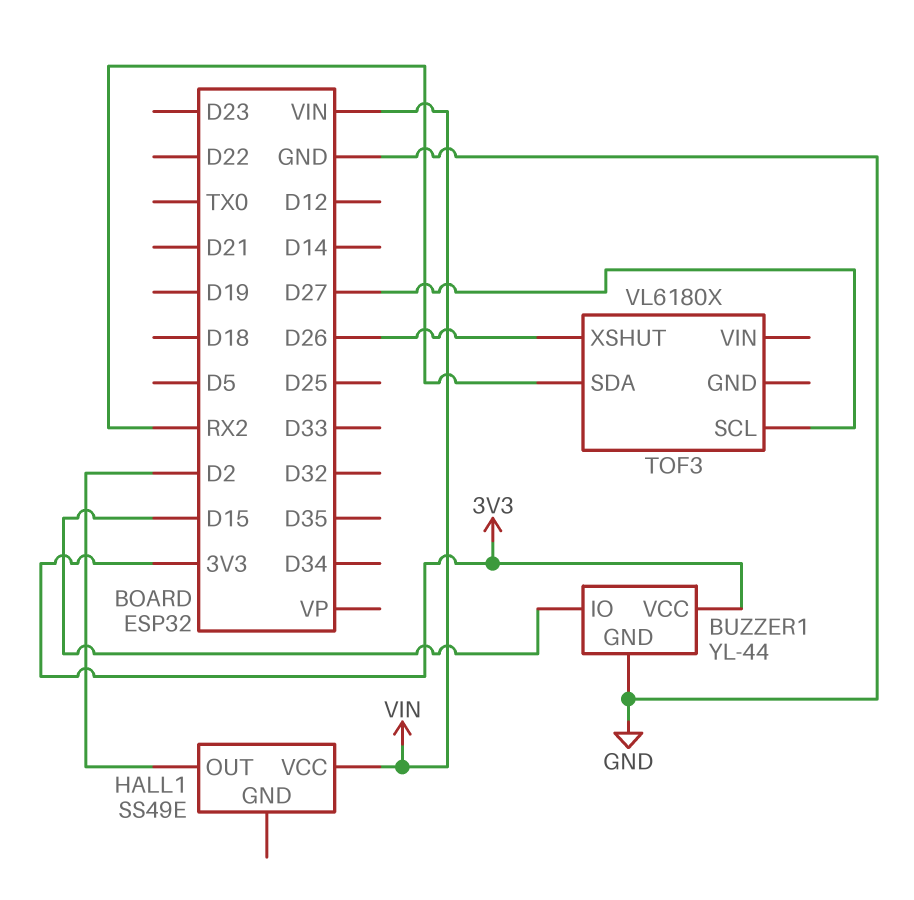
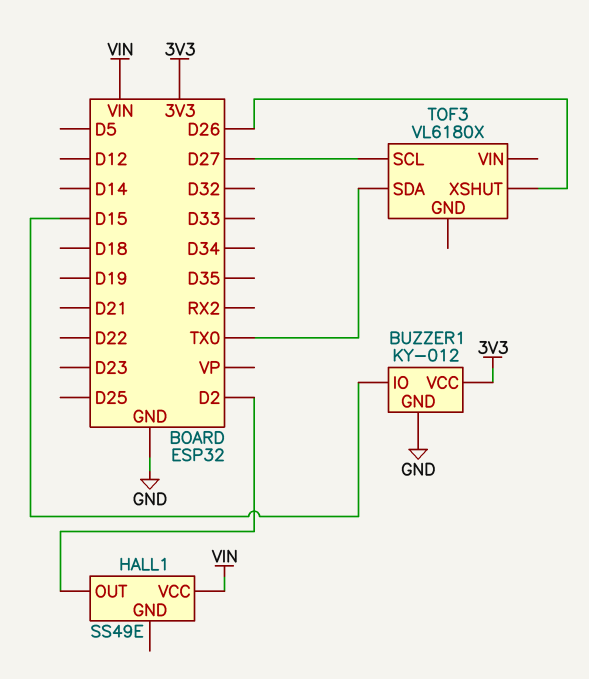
BUZZER1: YL-44 -> KY-012
TOF3 pin SDA: RX2 -> TX0

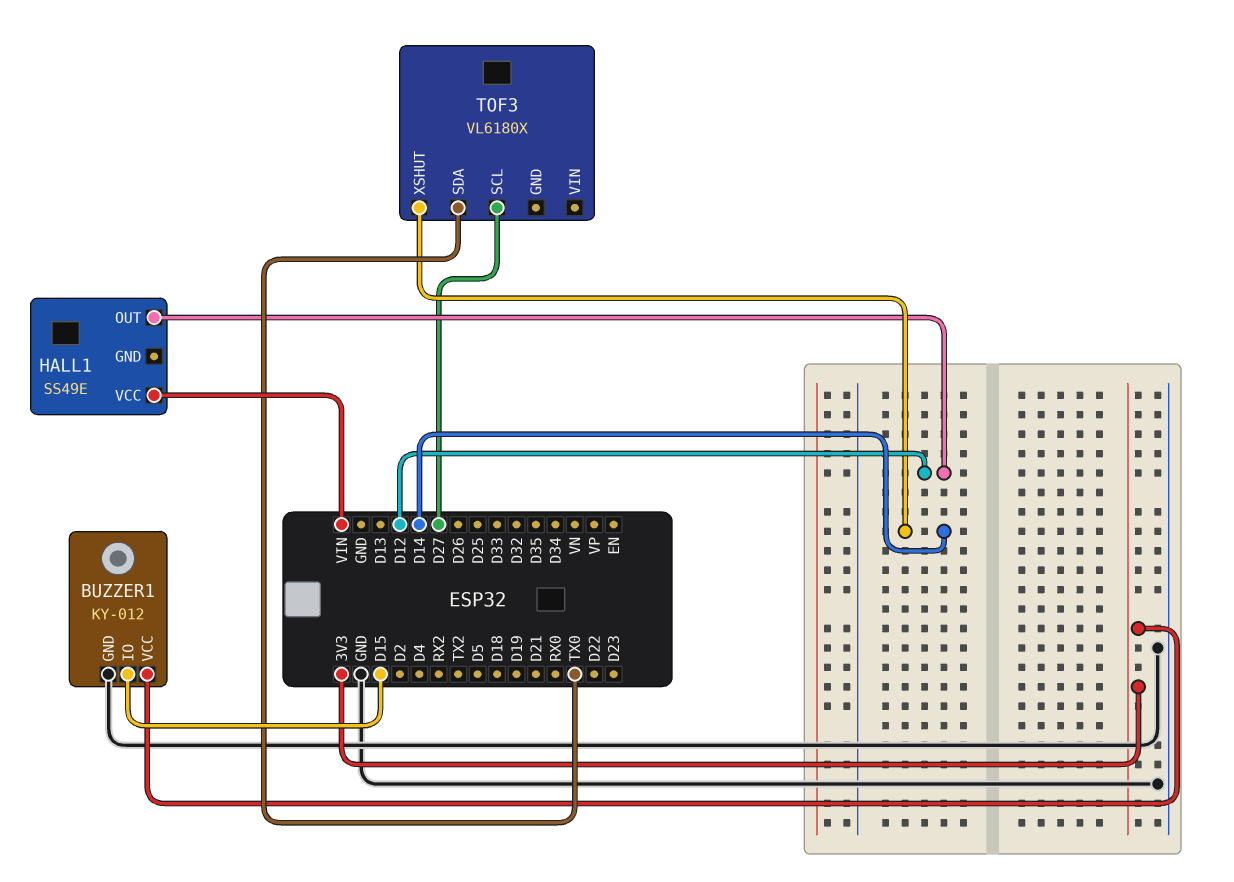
HALL1 pin OUT: D2 -> D12
TOF3 pin XSHUT: D26 -> D14

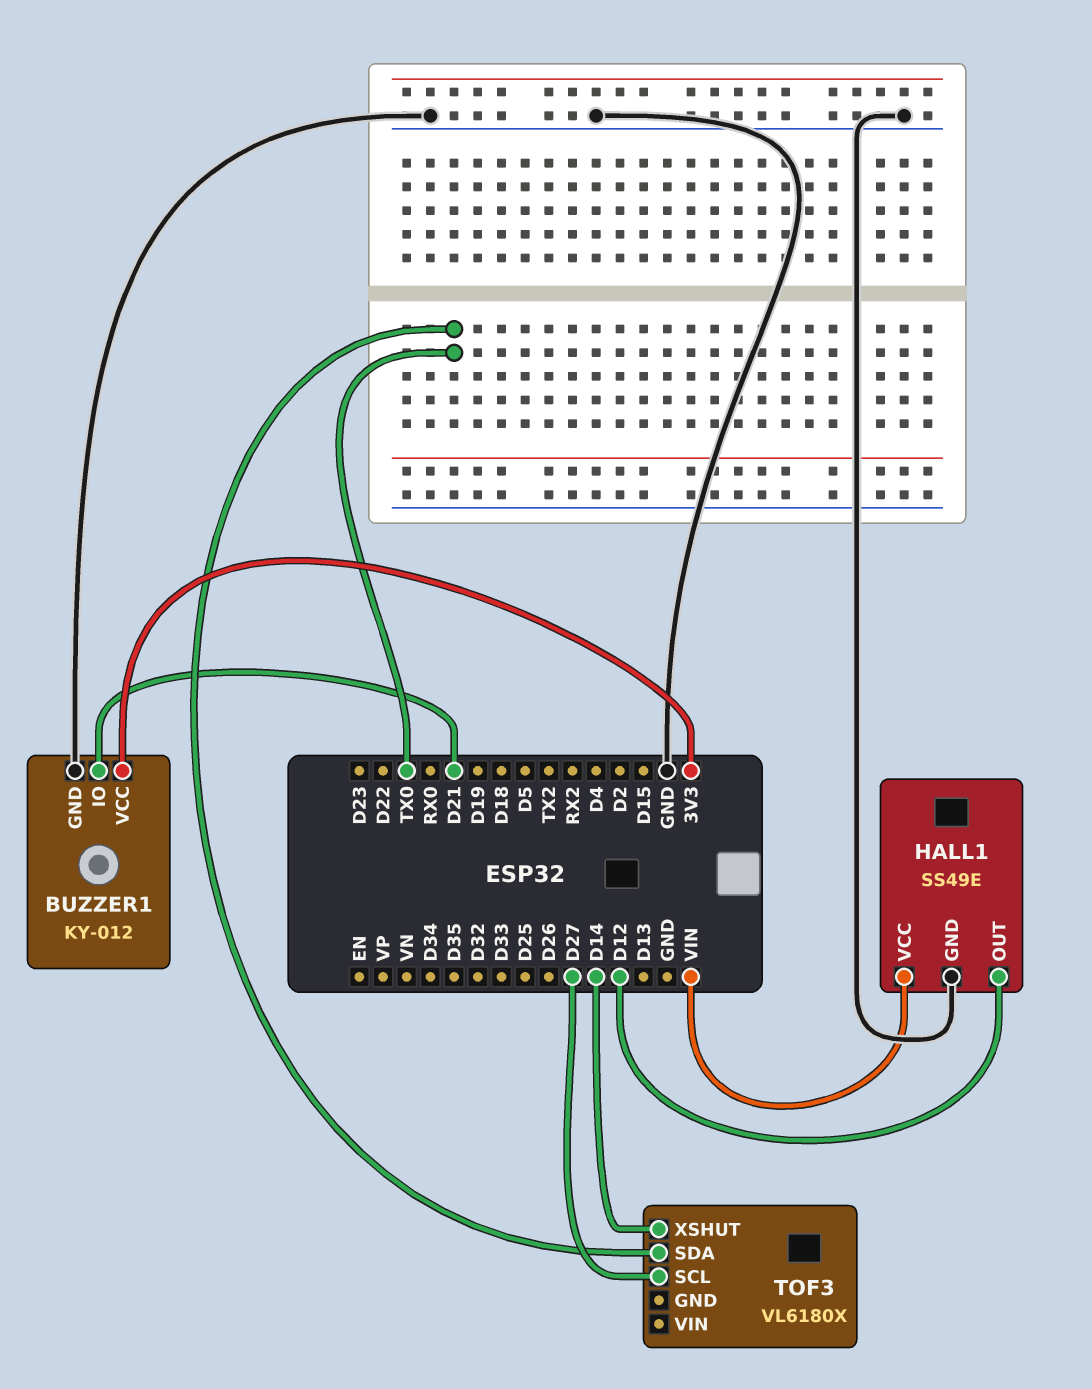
BUZZER1 pin IO: D15 -> D21
HALL1 pin GND: none -> GND

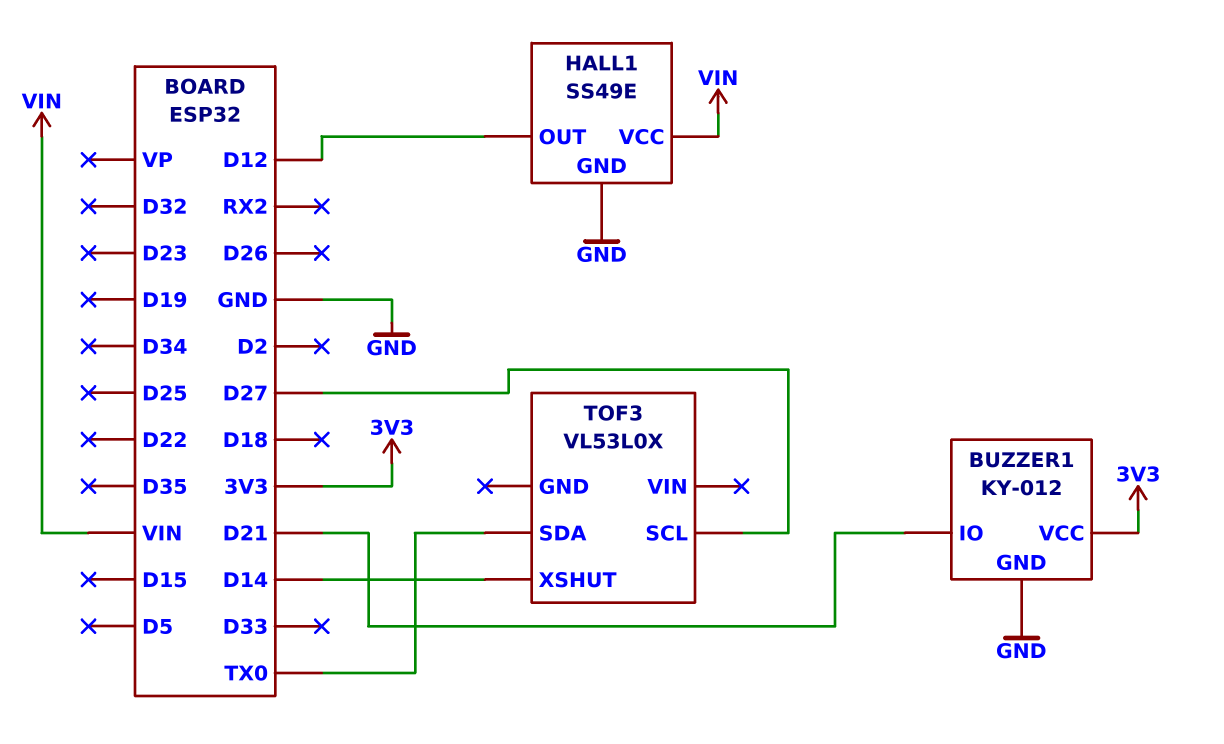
TOF3: VL6180X -> VL53L0X

